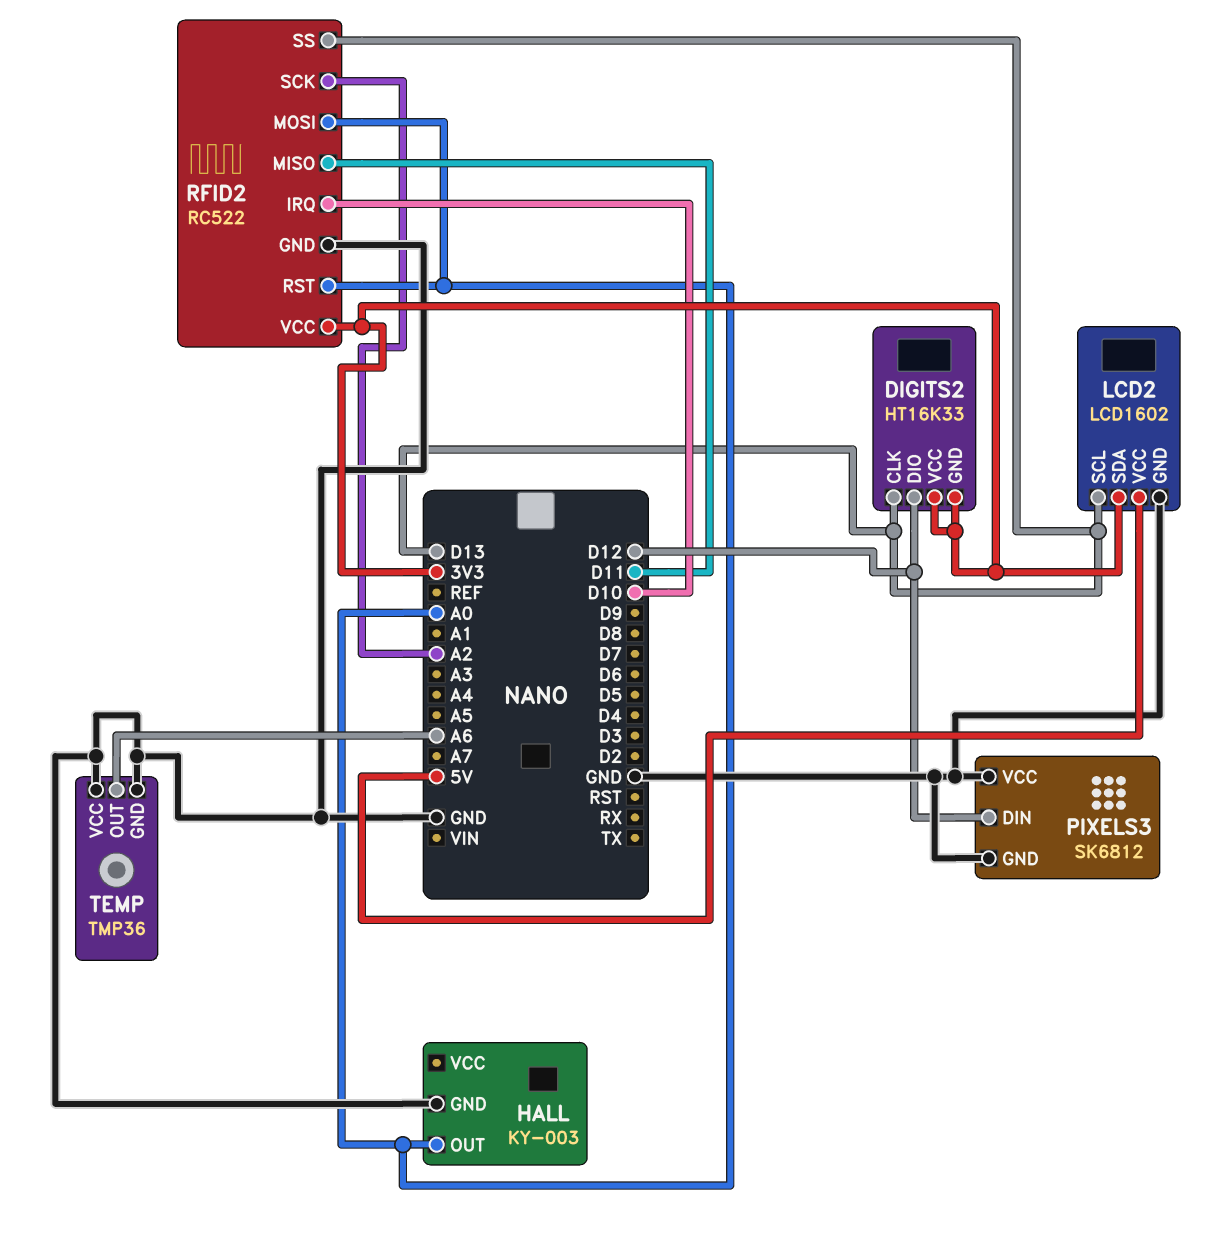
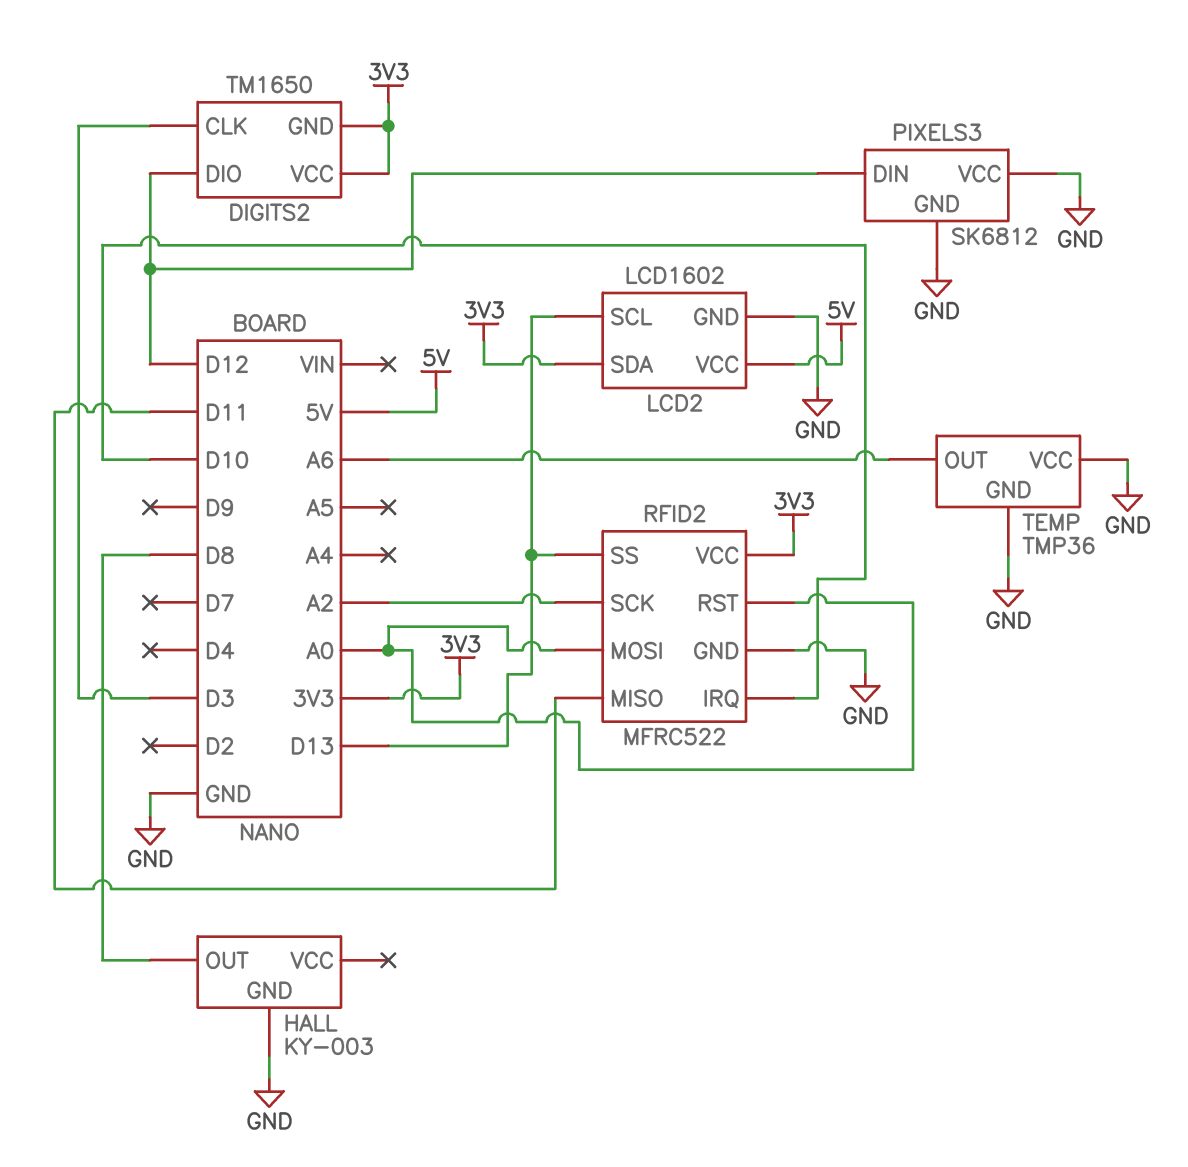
DIGITS2: HT16K33 -> TM1650
DIGITS2 pin CLK: D13 -> D3
HALL pin OUT: A0 -> D8
RFID2: RC522 -> MFRC522

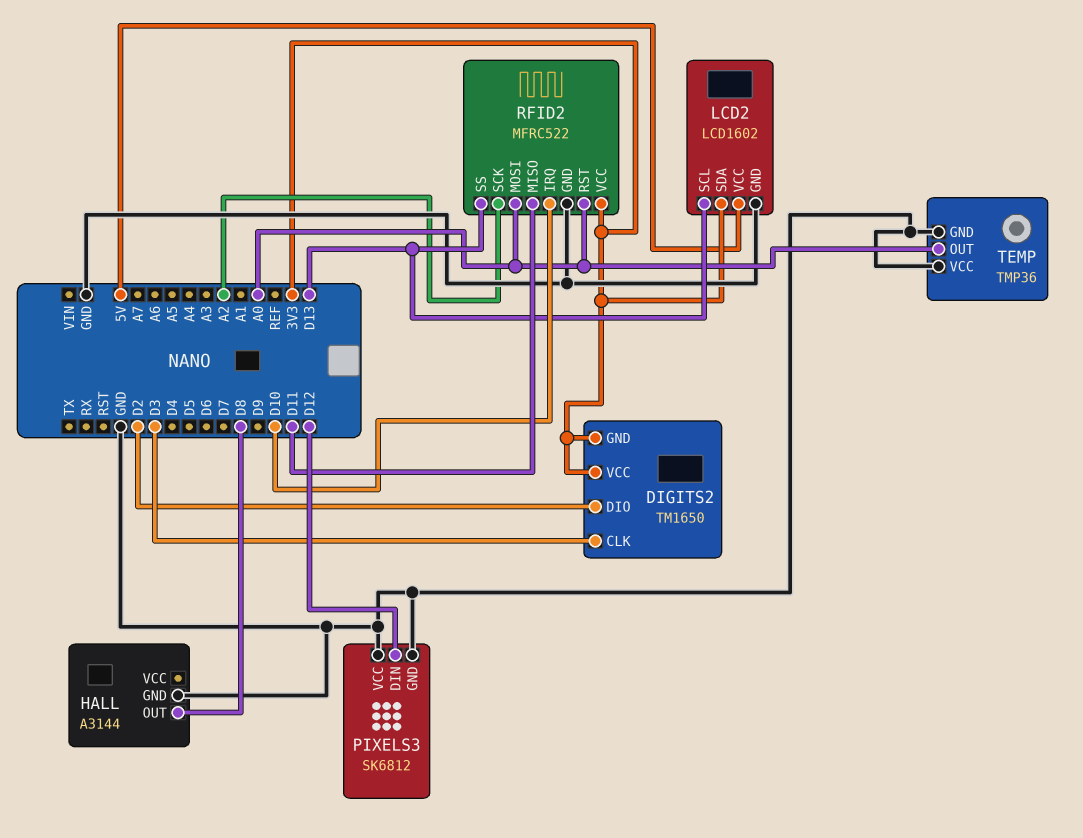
DIGITS2 pin DIO: D12 -> D2
HALL: KY-003 -> A3144
TEMP pin OUT: A6 -> A0

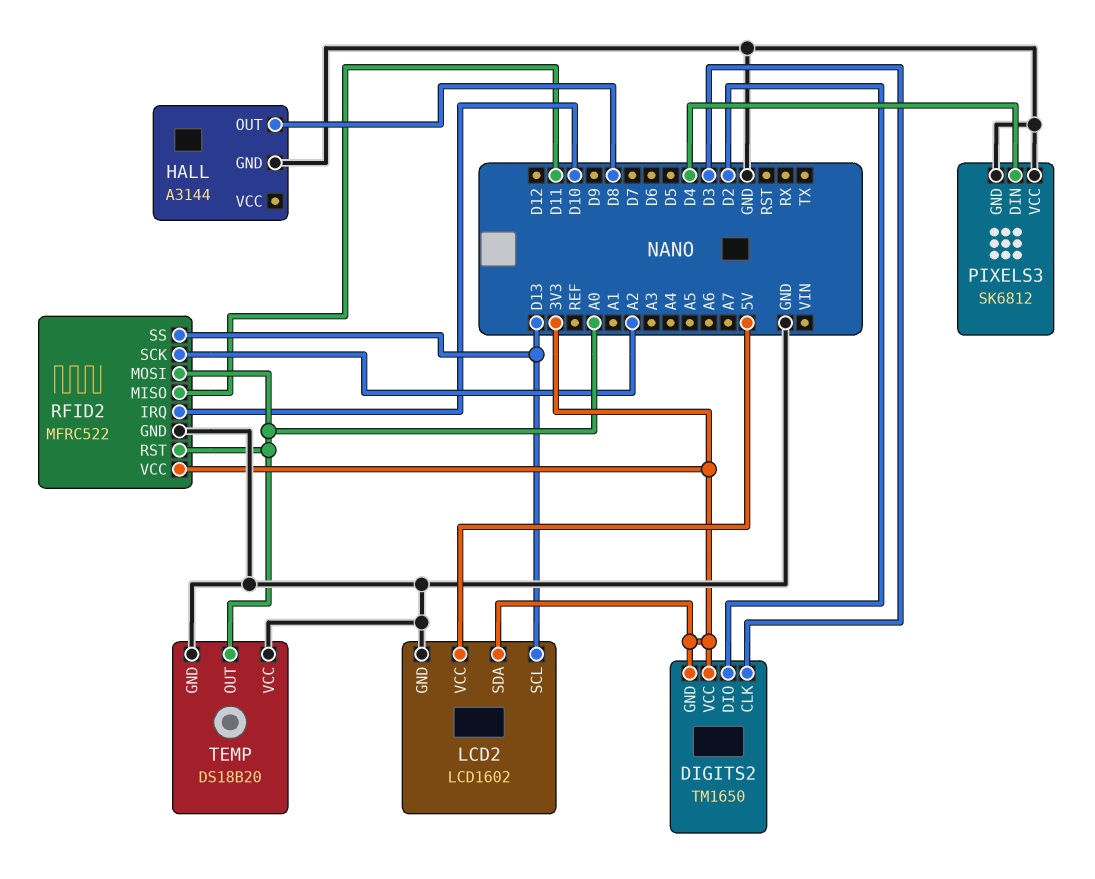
PIXELS3 pin DIN: D12 -> D4
TEMP: TMP36 -> DS18B20

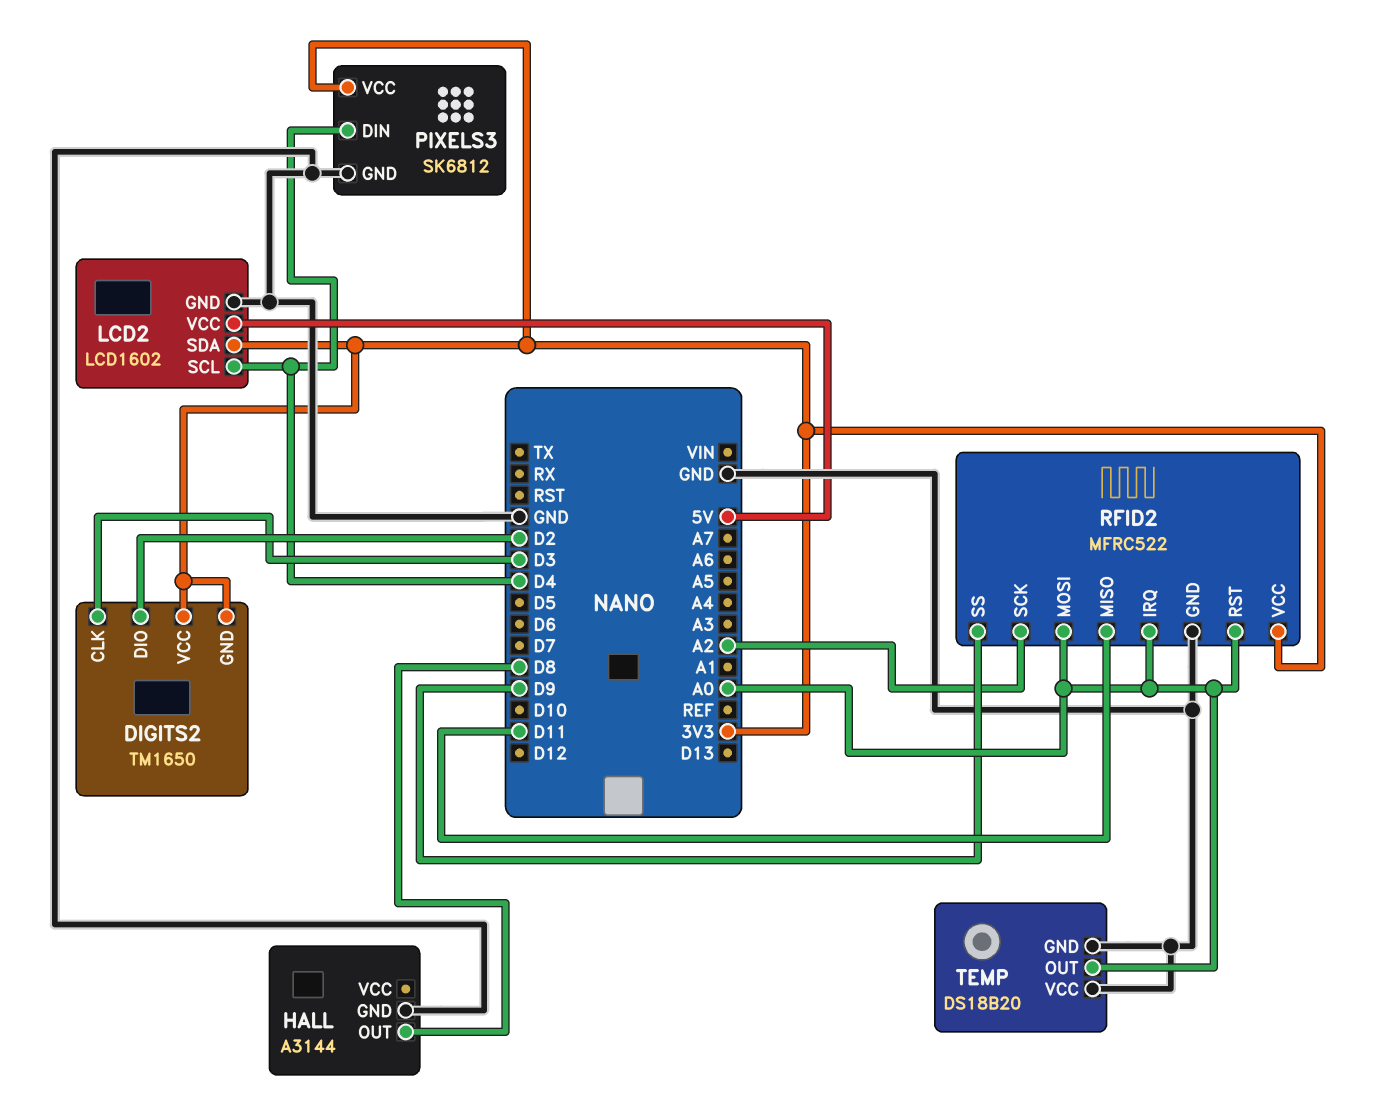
LCD2 pin SCL: D13 -> D4
PIXELS3 pin VCC: GND -> 3V3
RFID2 pin IRQ: D10 -> A0
RFID2 pin SS: D13 -> D9

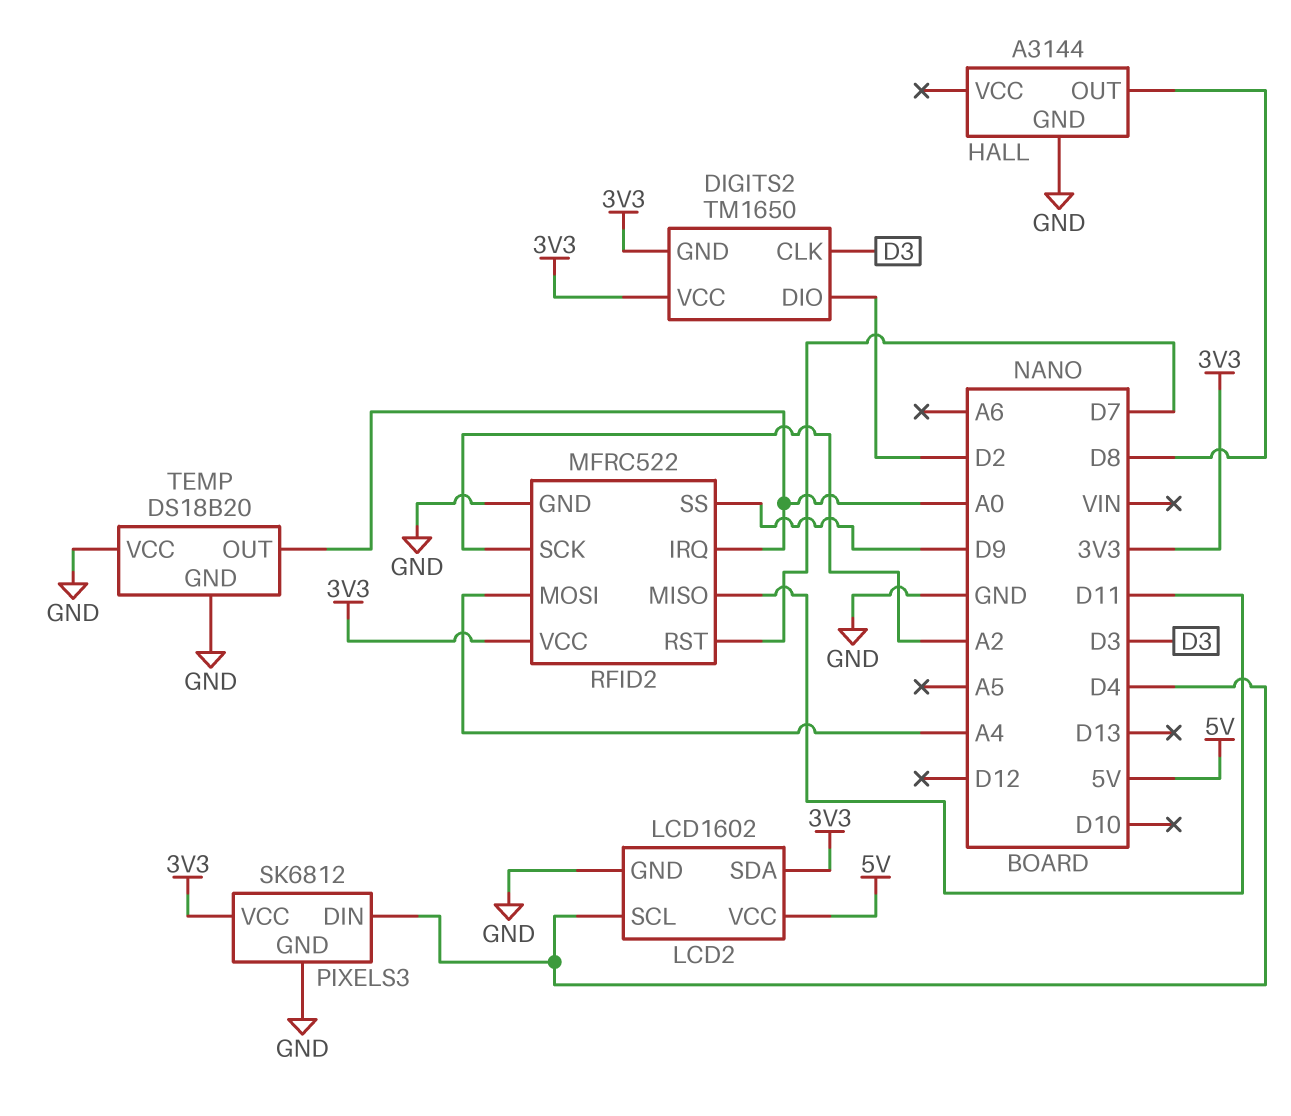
RFID2 pin MOSI: A0 -> A4
RFID2 pin RST: A0 -> D7

